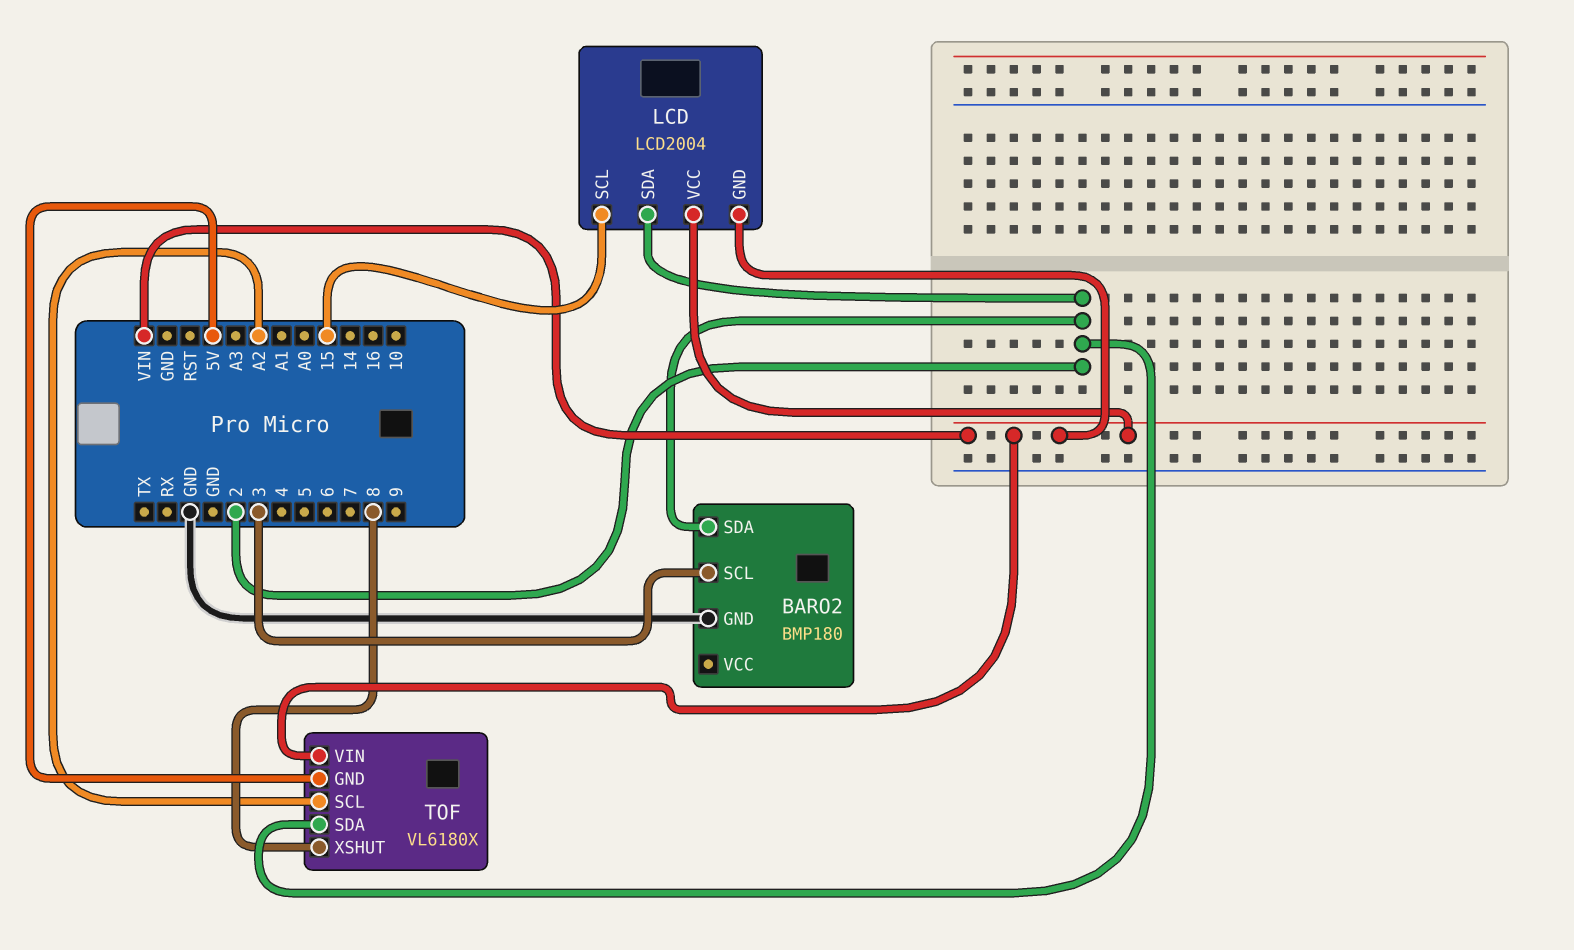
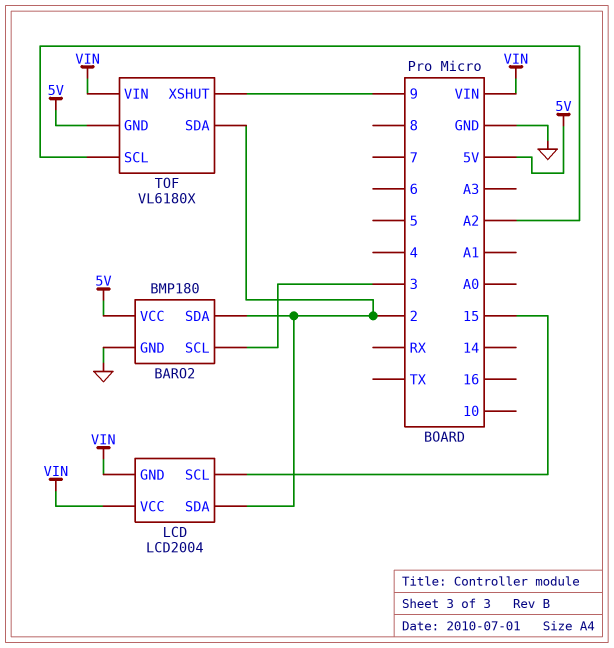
BARO2 pin VCC: none -> 5V
TOF pin XSHUT: 8 -> 9

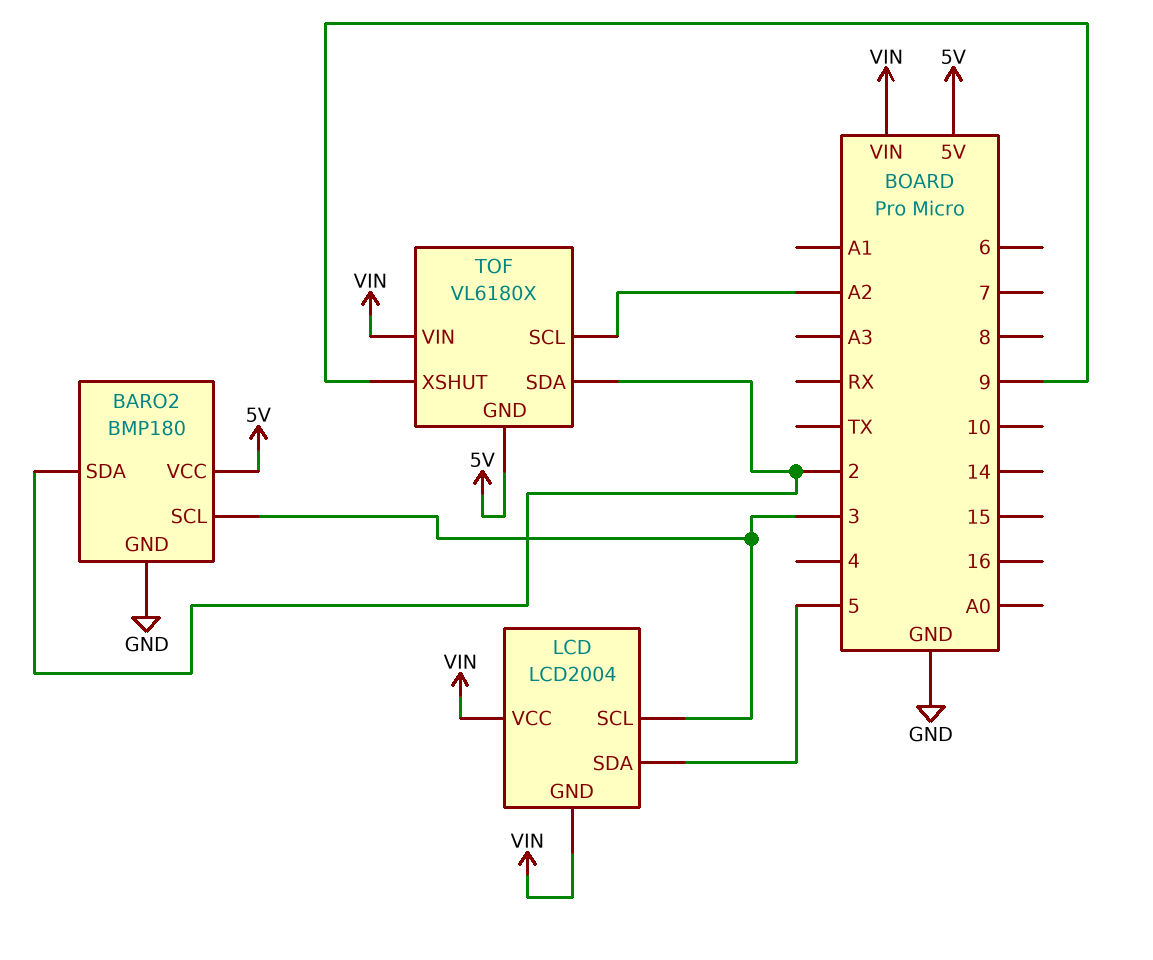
LCD pin SCL: 15 -> 3
LCD pin SDA: 2 -> 5

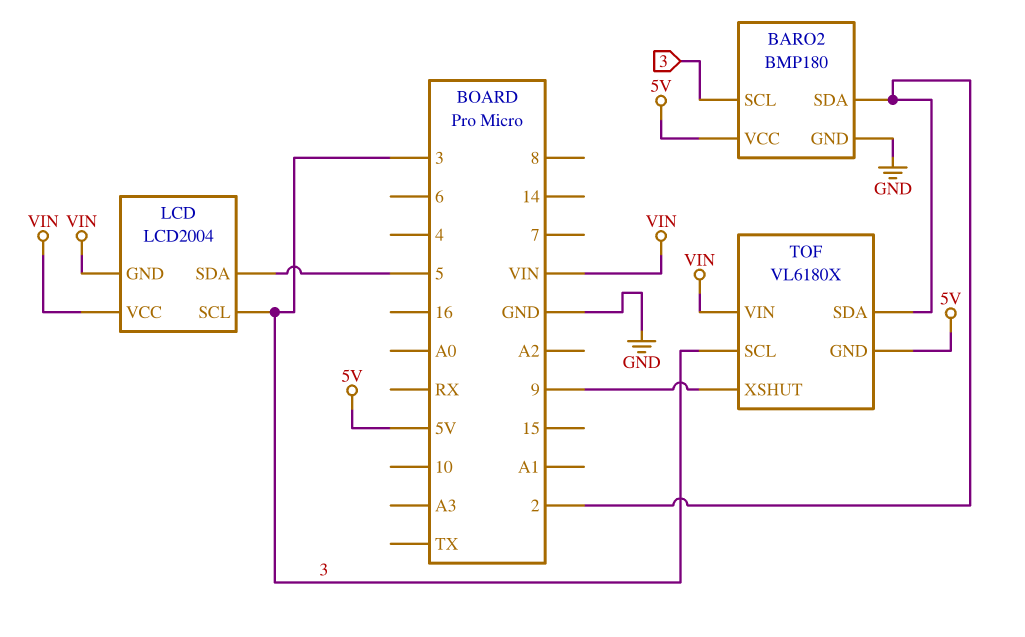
TOF pin SCL: A2 -> 3

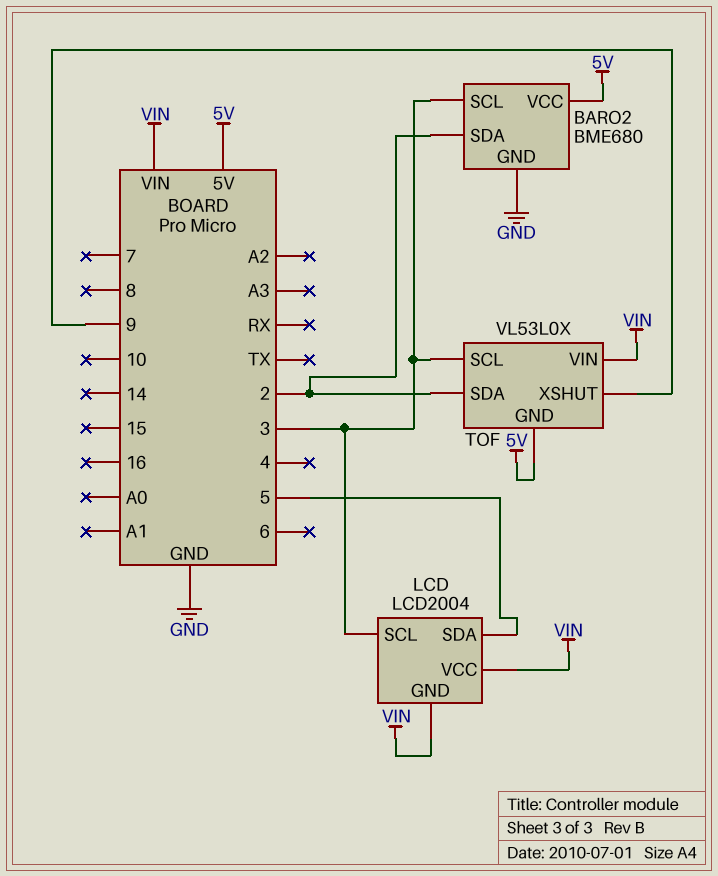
BARO2: BMP180 -> BME680
TOF: VL6180X -> VL53L0X

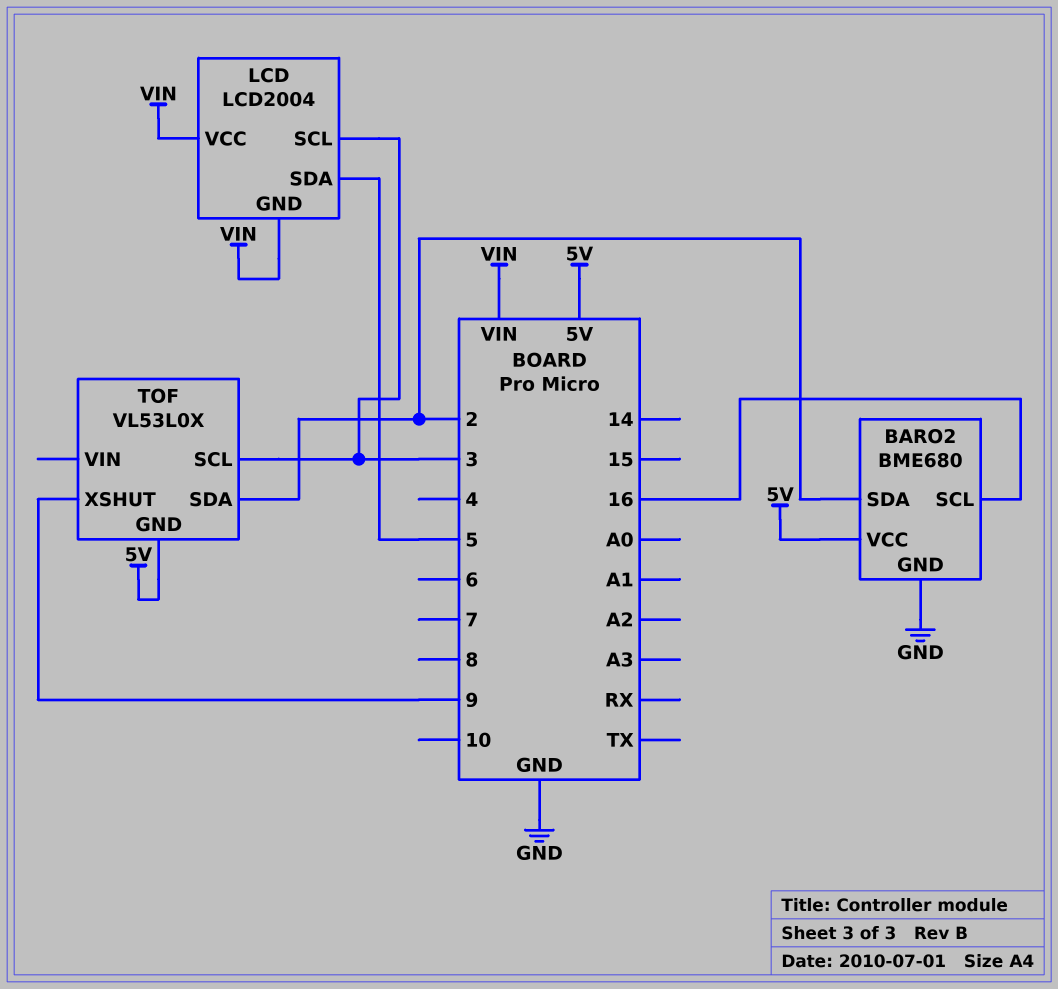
BARO2 pin SCL: 3 -> 16
TOF pin VIN: VIN -> none

